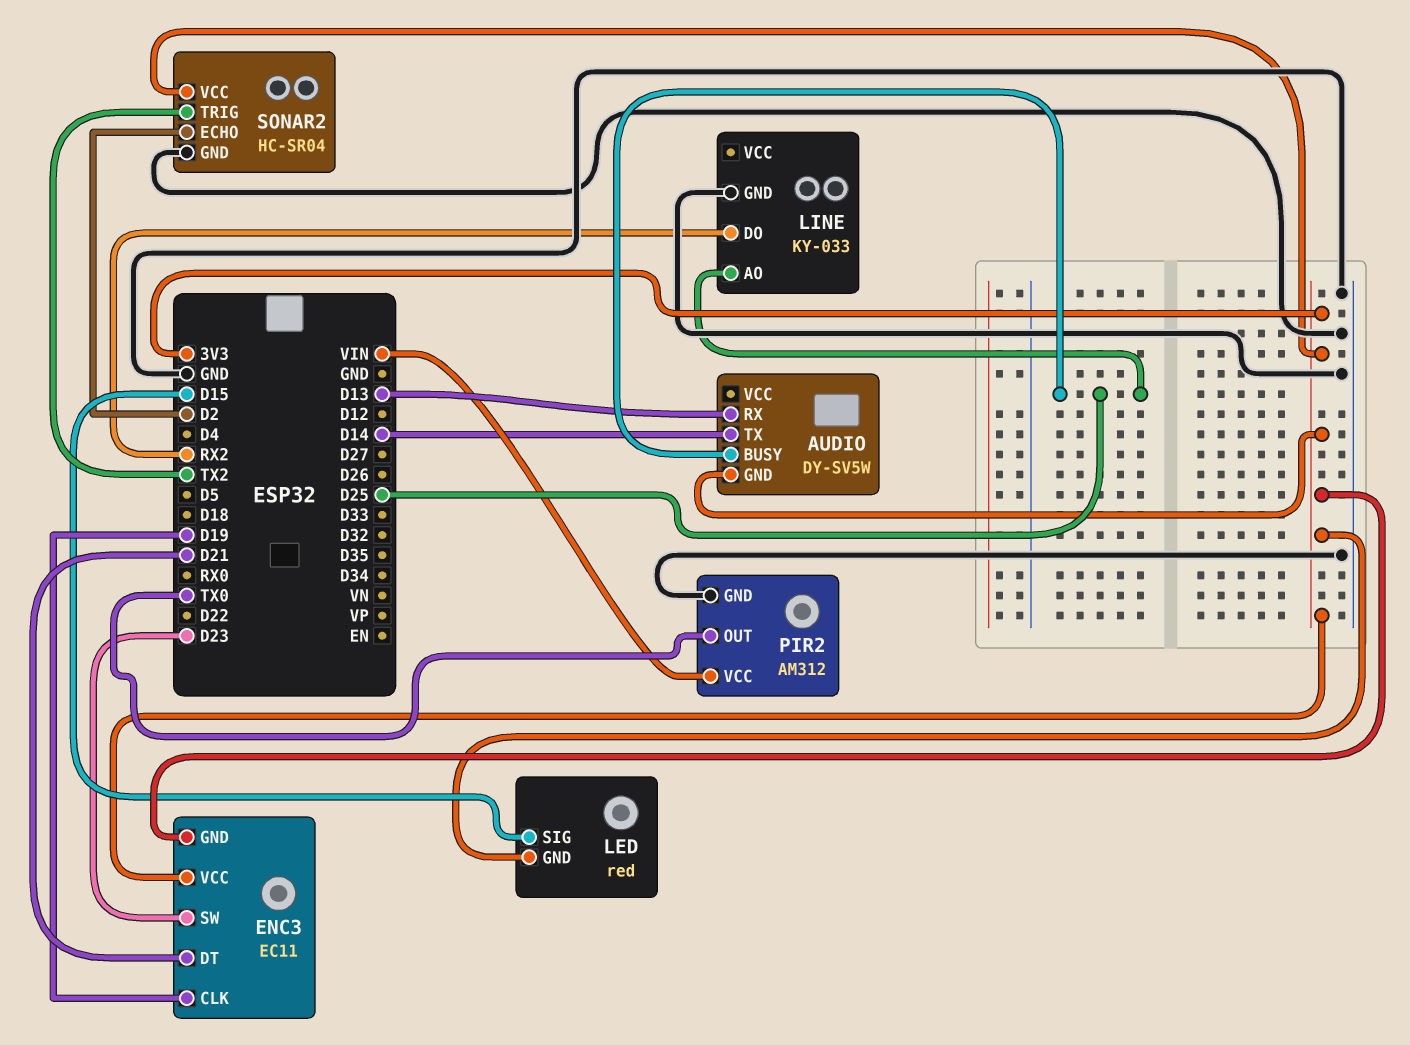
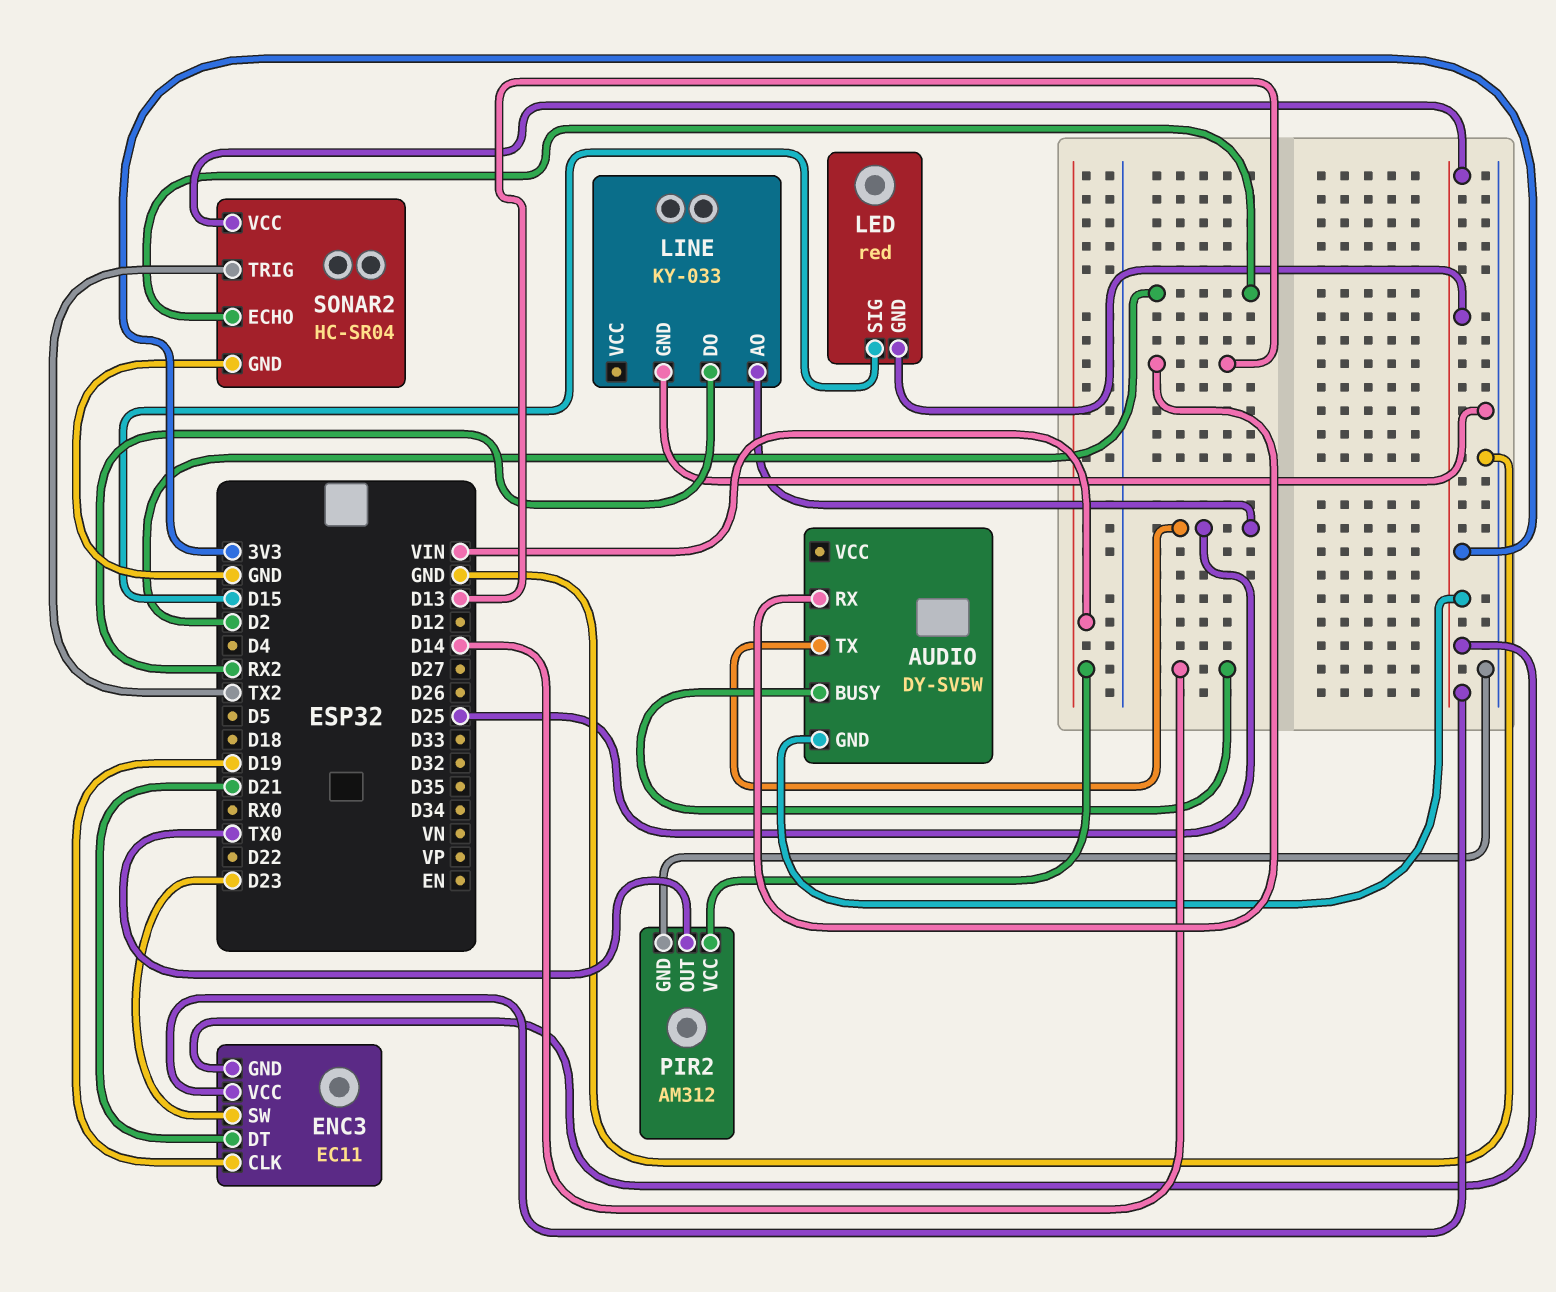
AUDIO pin BUSY: D25 -> D14
AUDIO pin TX: D14 -> D25

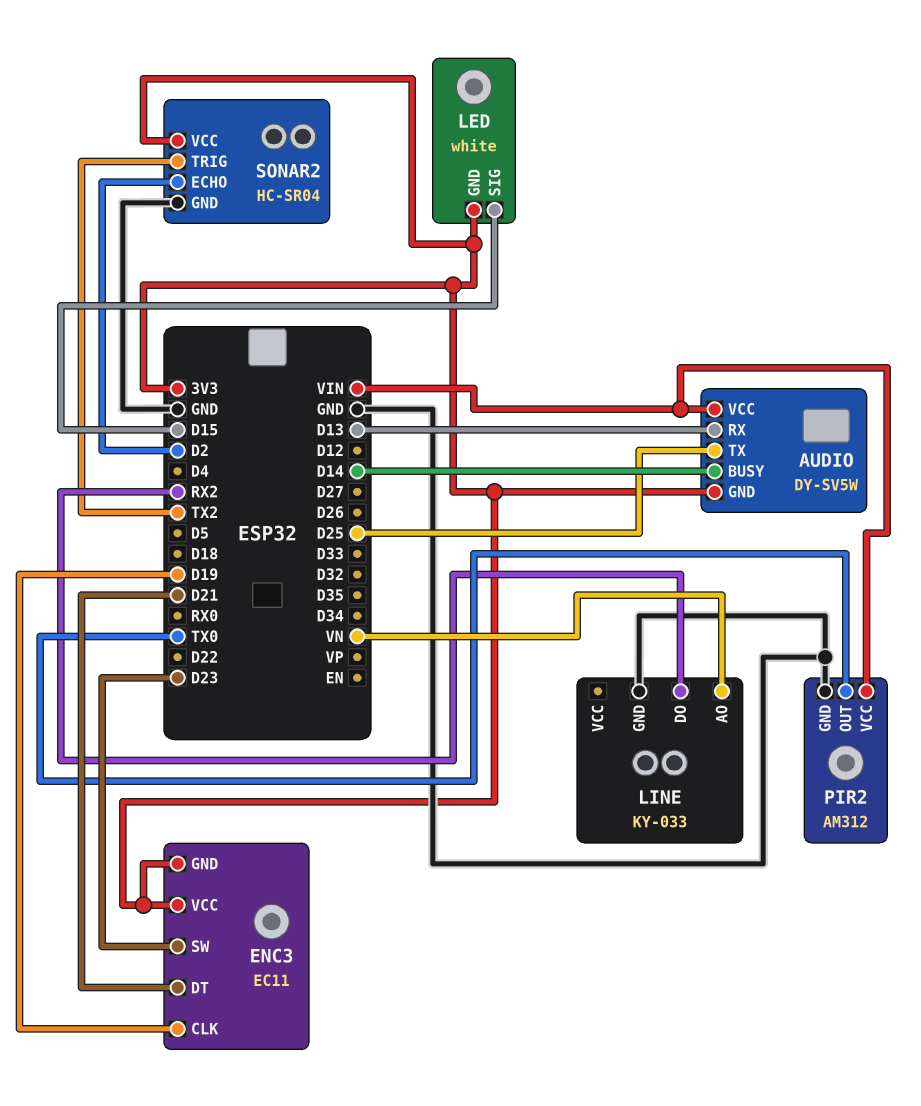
AUDIO pin VCC: none -> VIN
LED: red -> white
LINE pin AO: D25 -> VN

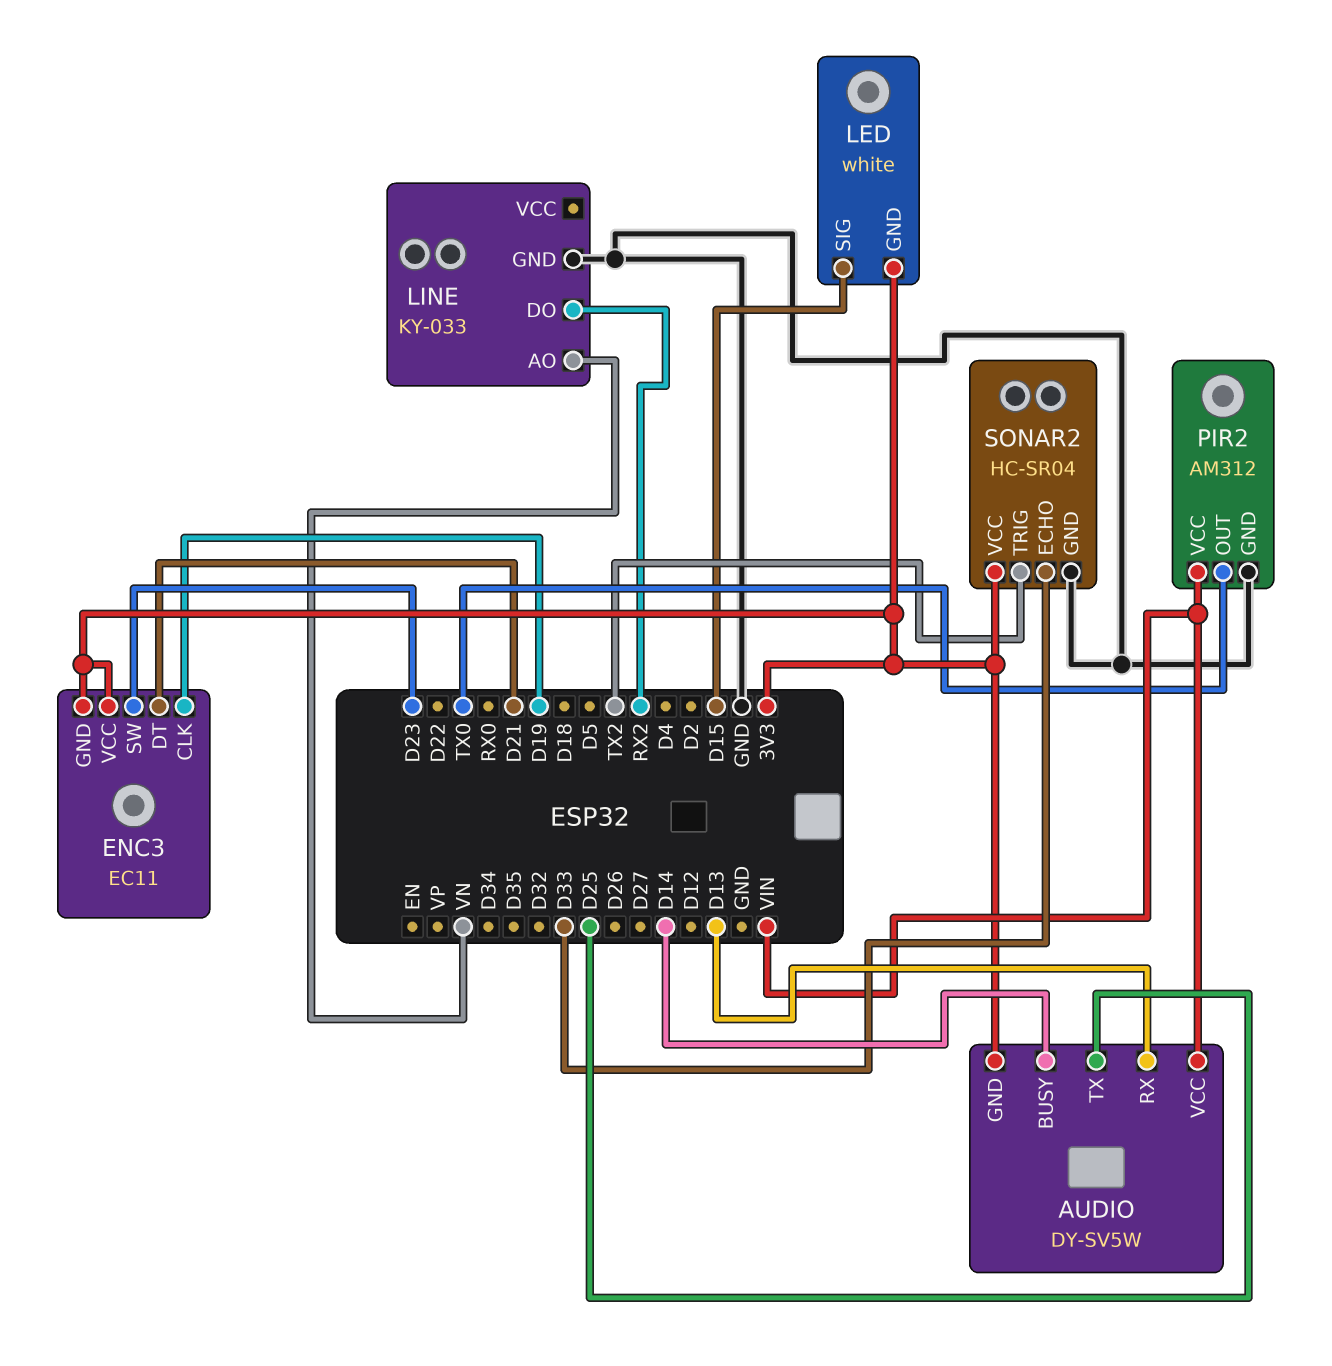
SONAR2 pin ECHO: D2 -> D33

